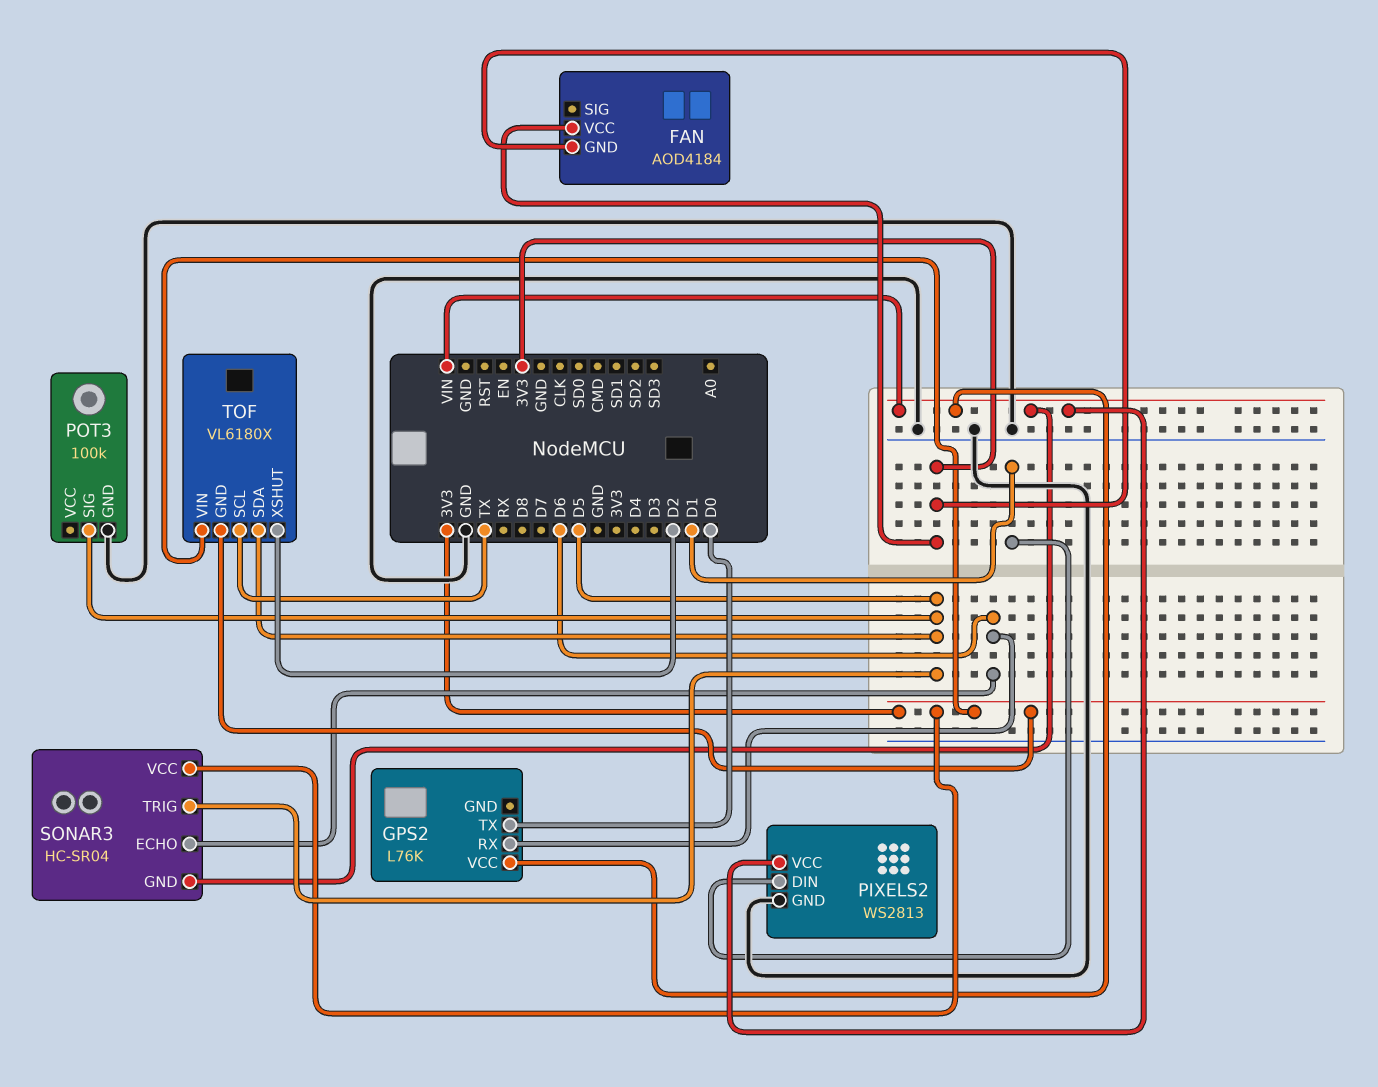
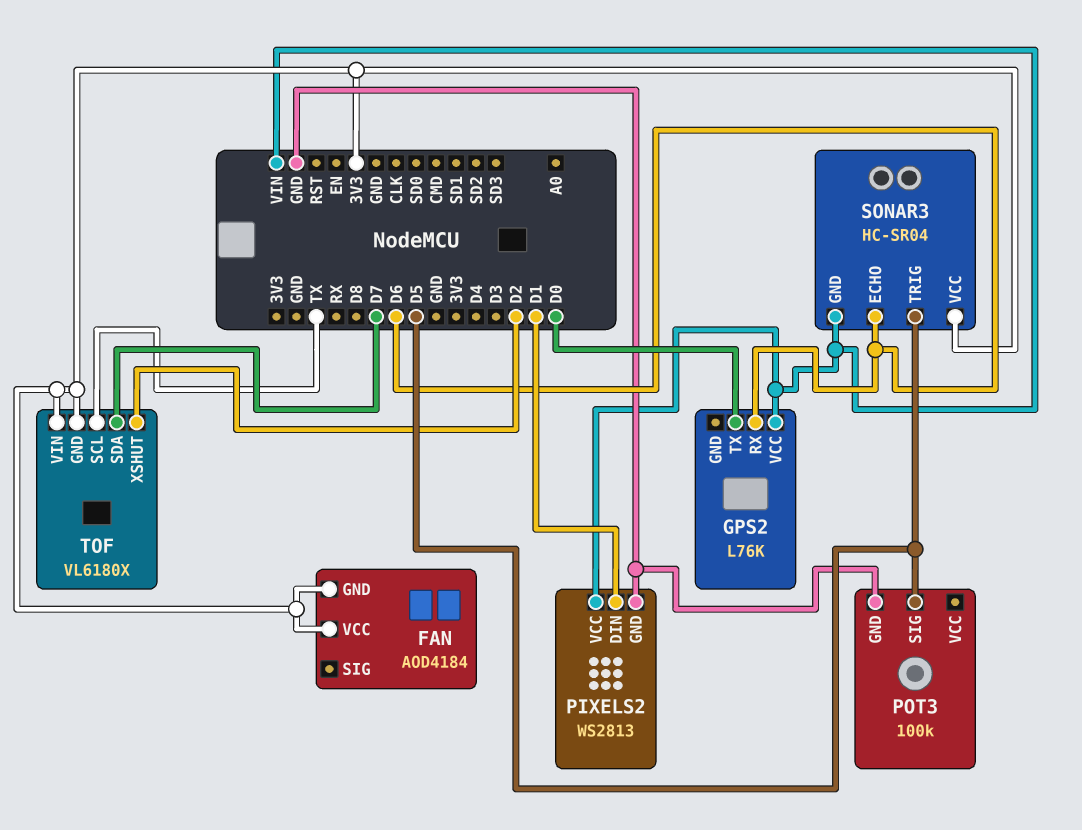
TOF pin SDA: D5 -> D7

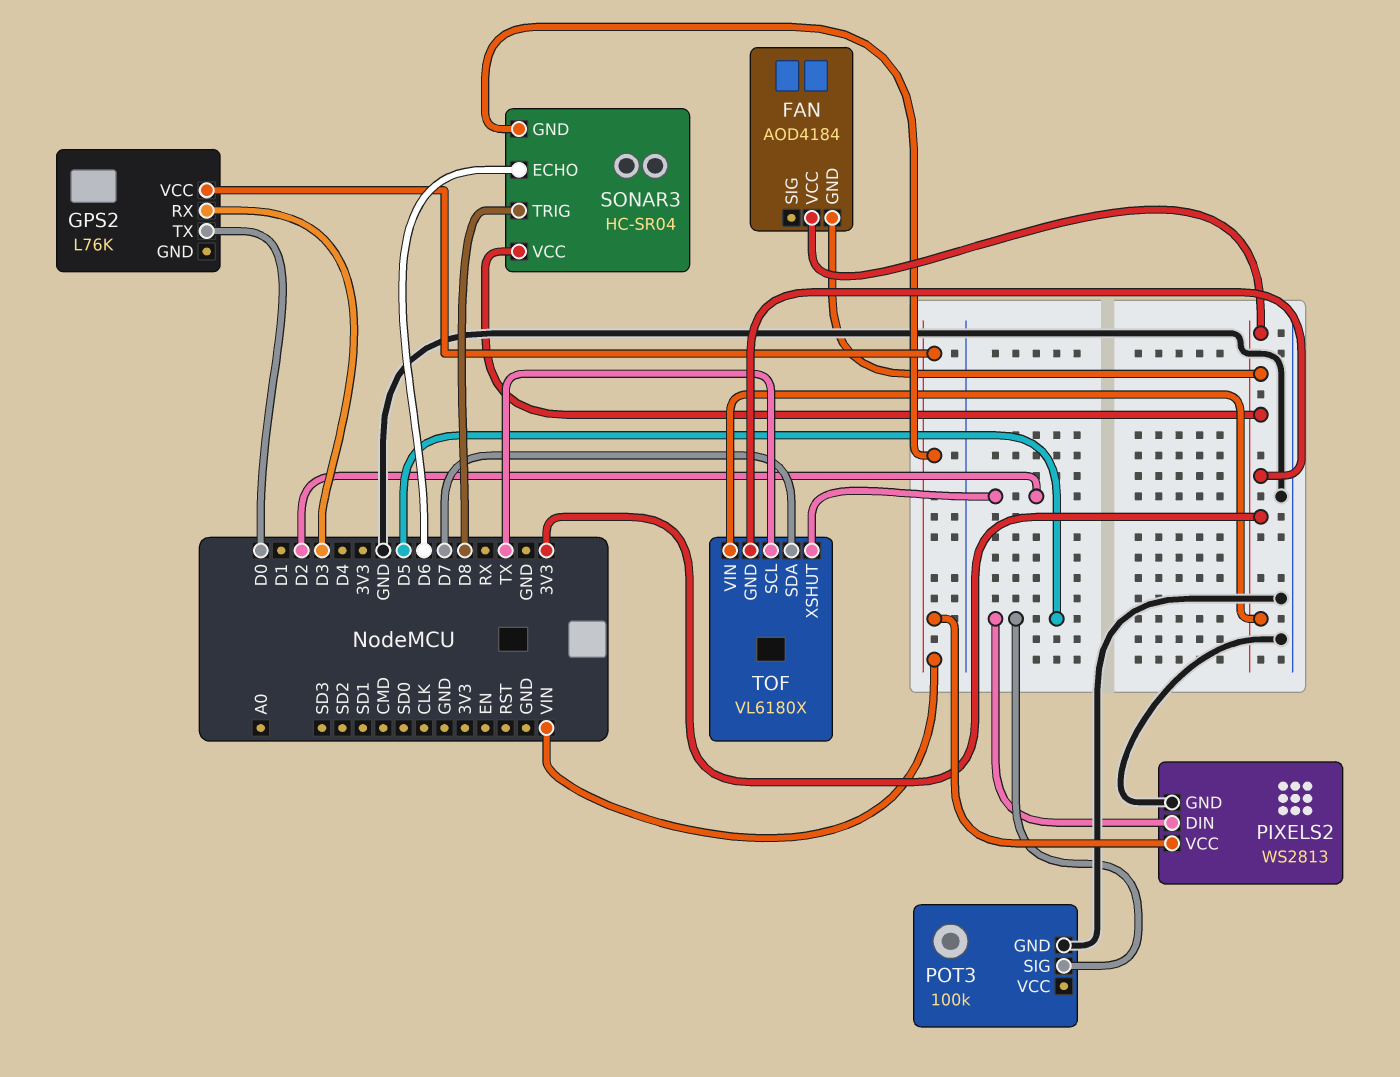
GPS2 pin RX: D6 -> D3
PIXELS2 pin DIN: D1 -> D5
SONAR3 pin TRIG: D5 -> D8

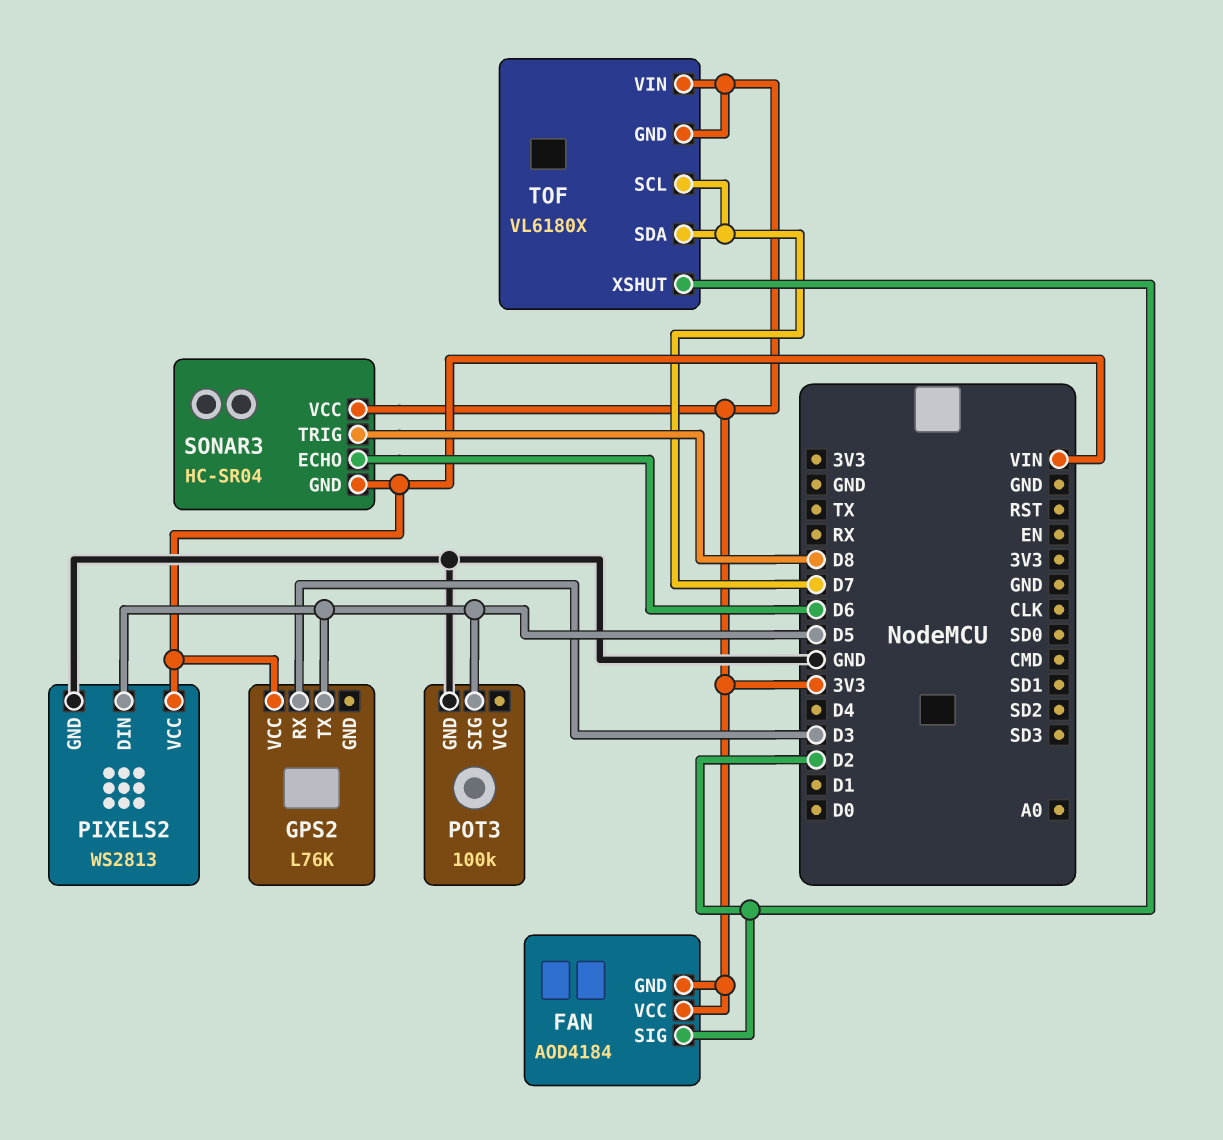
FAN pin SIG: none -> D2
GPS2 pin TX: D0 -> D5
TOF pin SCL: TX -> D7

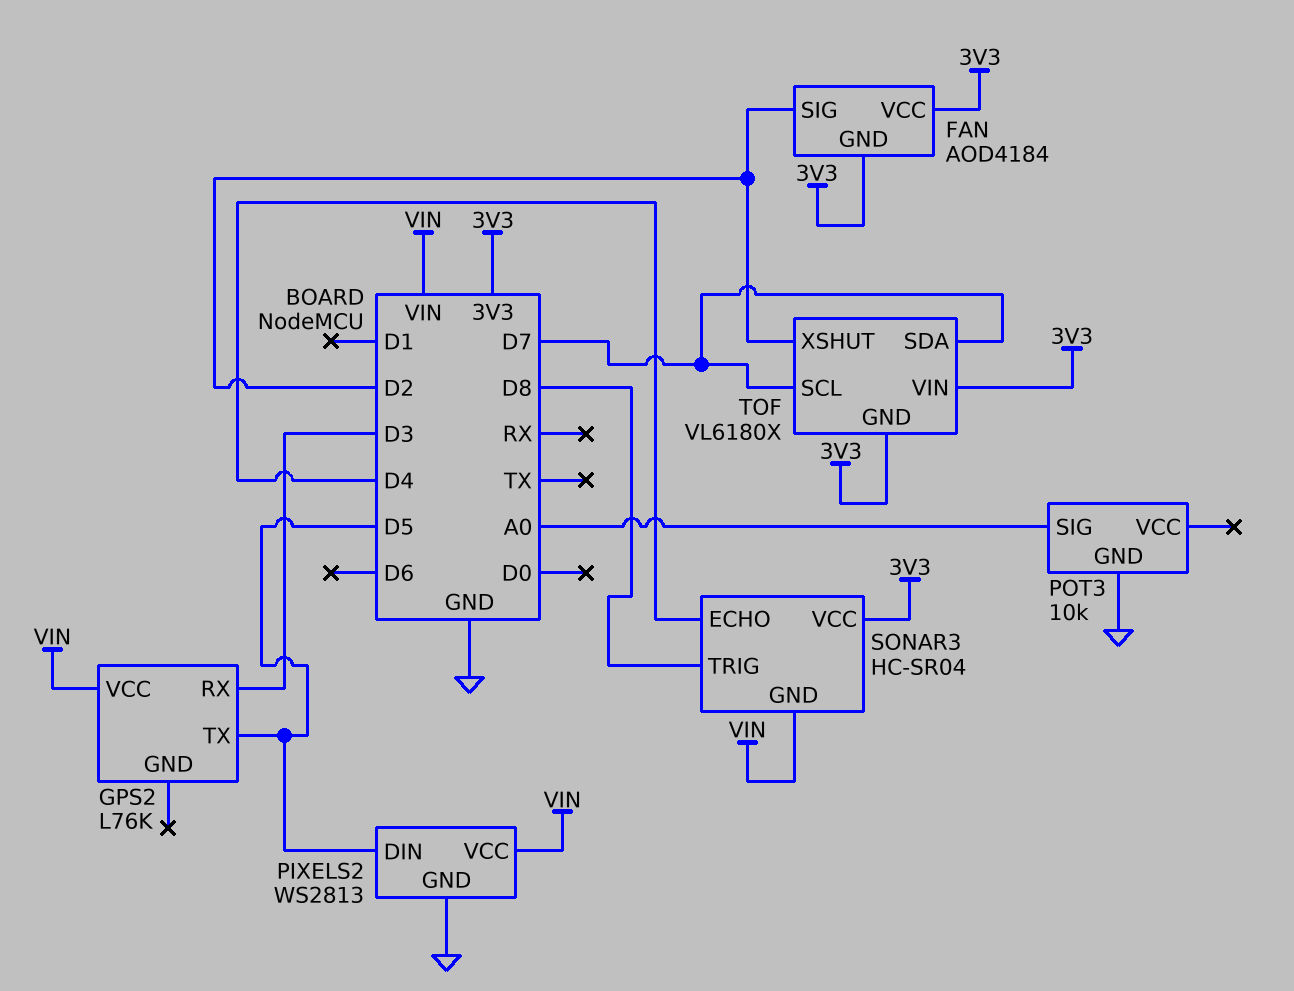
POT3: 100k -> 10k
POT3 pin SIG: D5 -> A0
SONAR3 pin ECHO: D6 -> D4

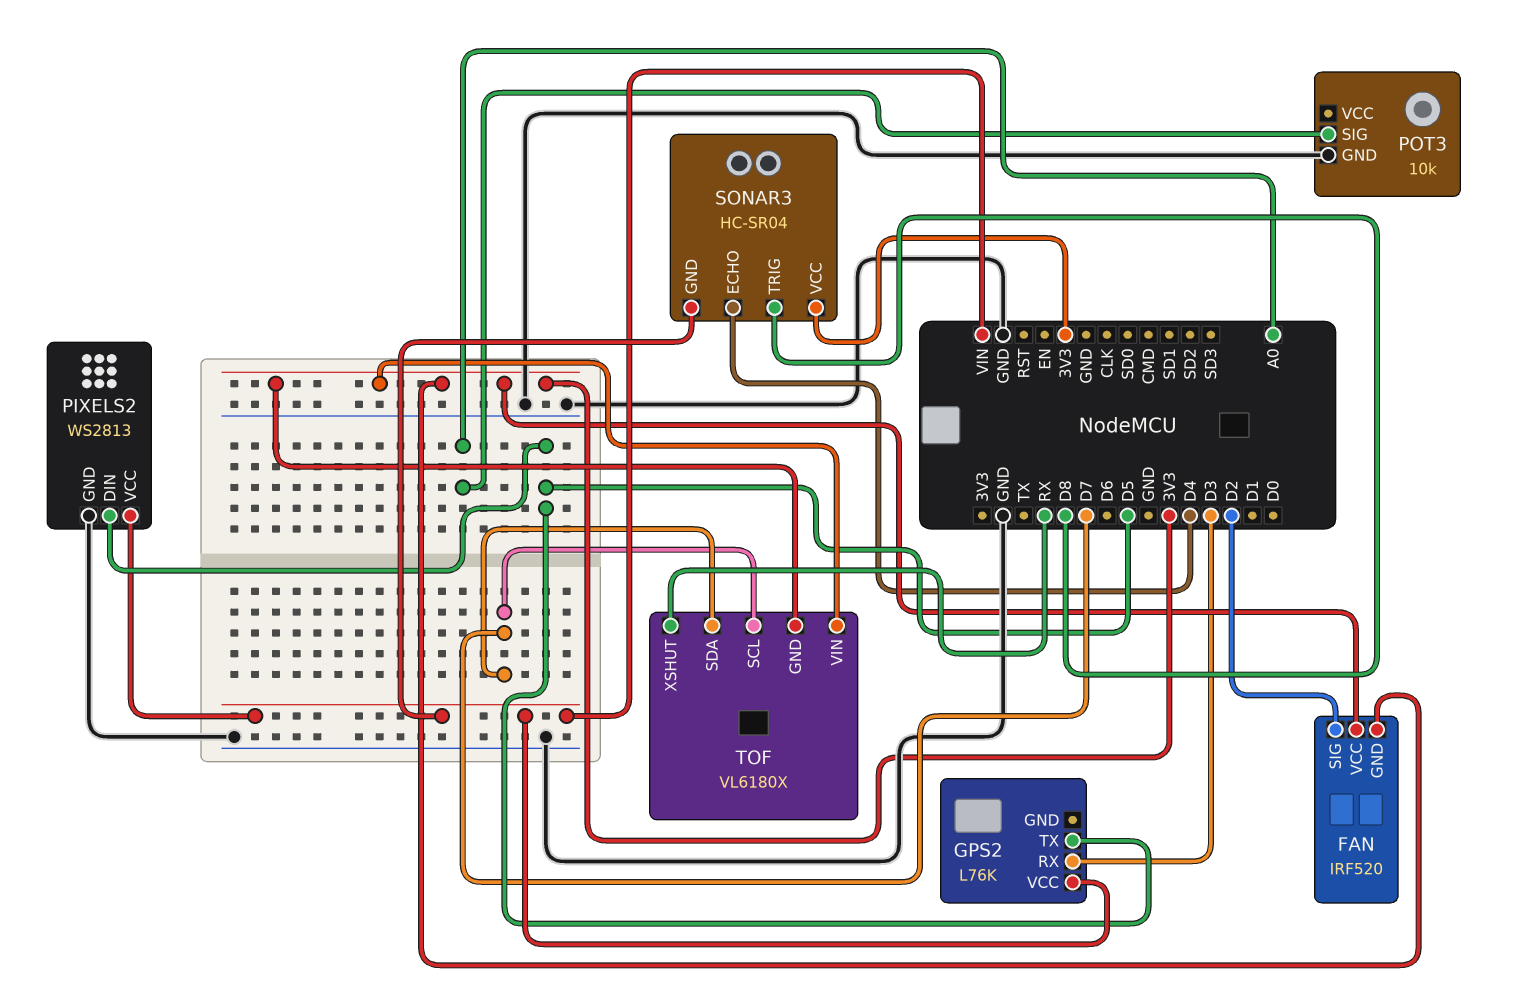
FAN: AOD4184 -> IRF520
TOF pin XSHUT: D2 -> RX

